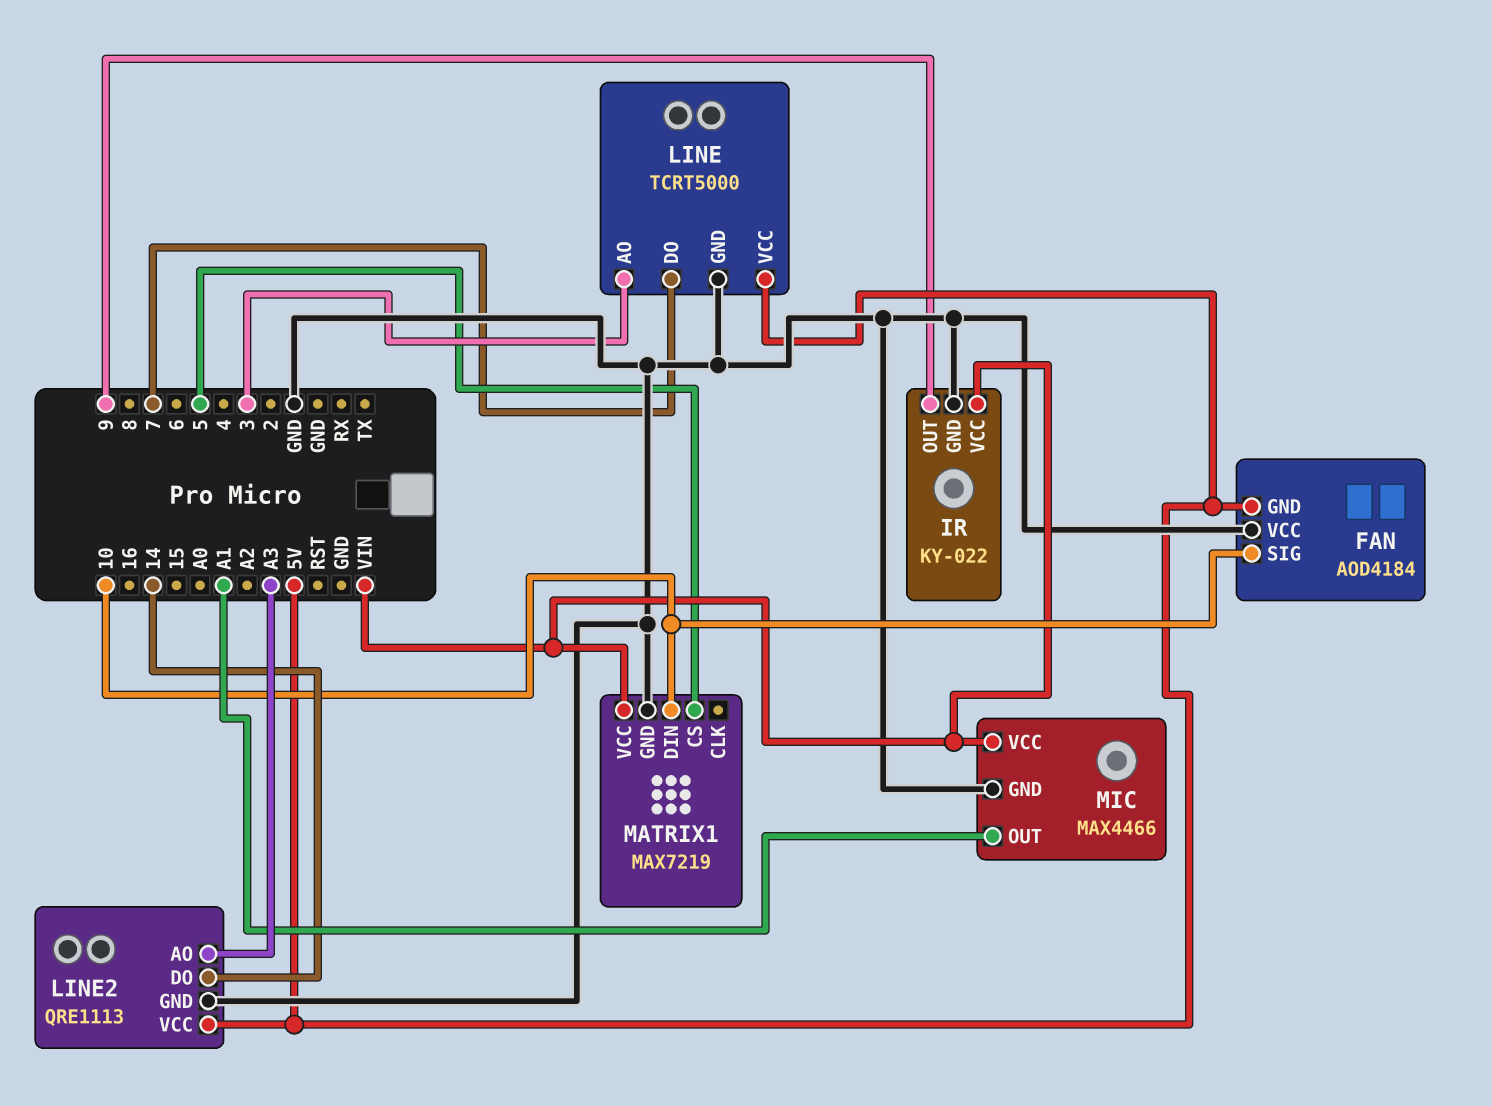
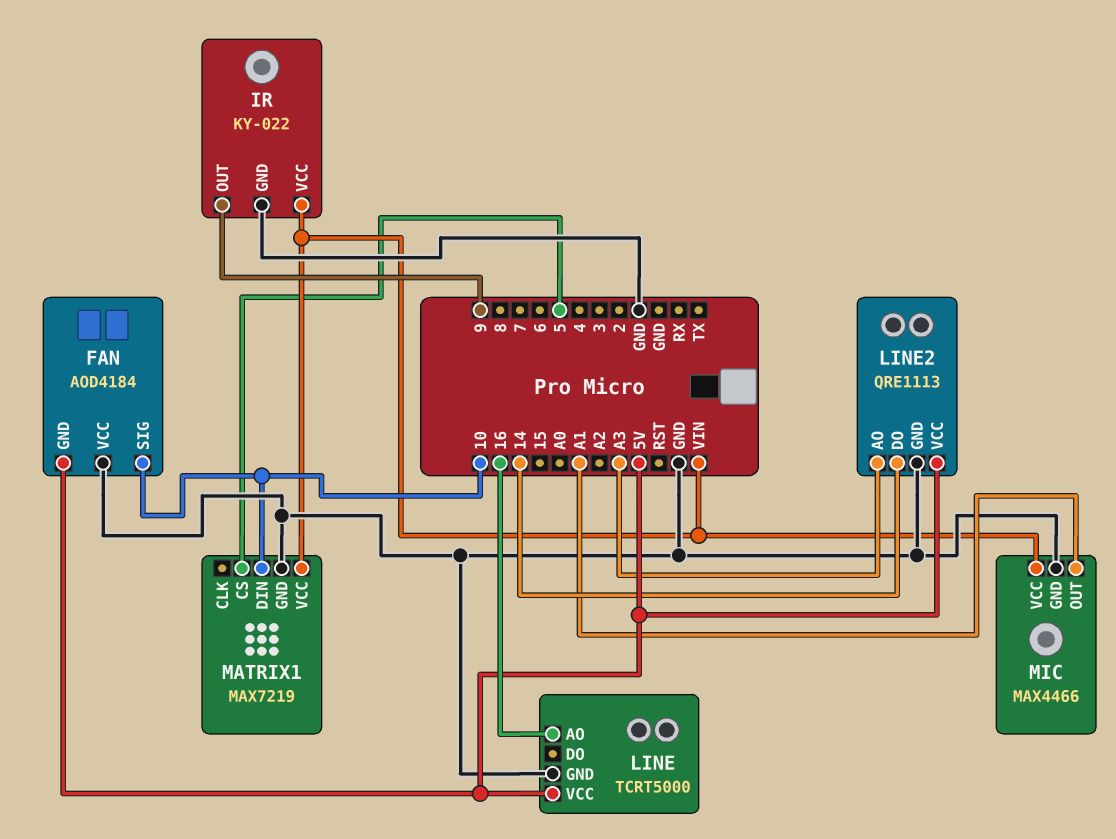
LINE pin AO: 3 -> 16
LINE pin DO: 7 -> none

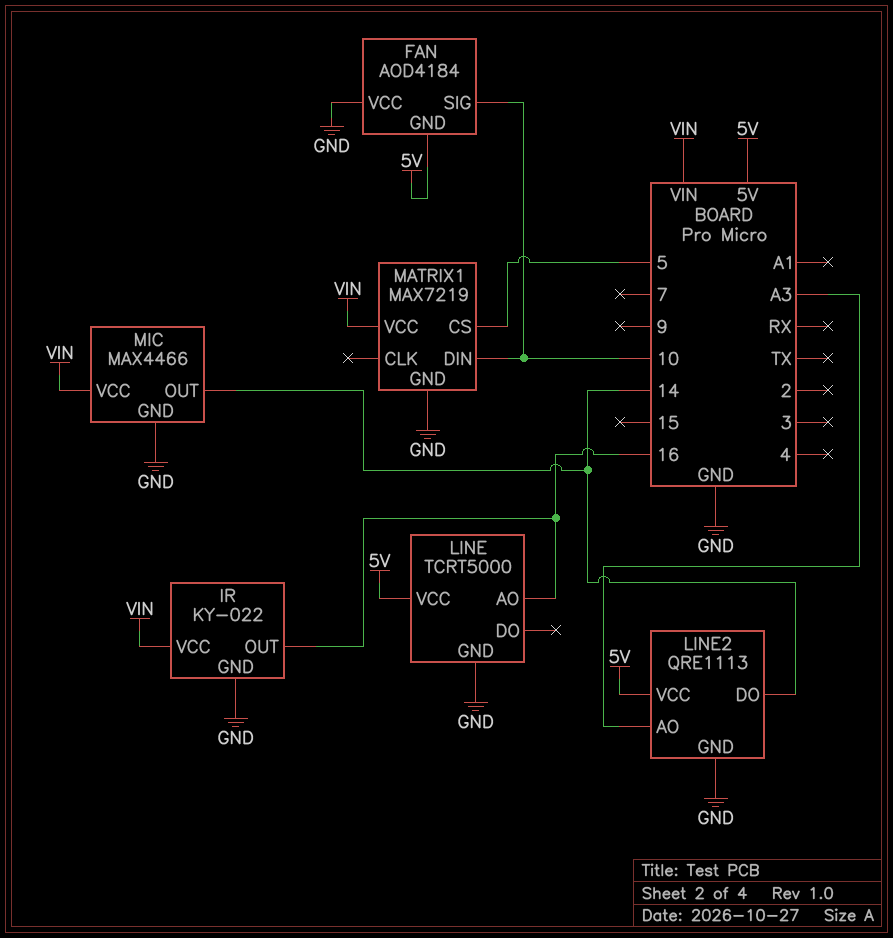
IR pin OUT: 9 -> 16
MIC pin OUT: A1 -> 14

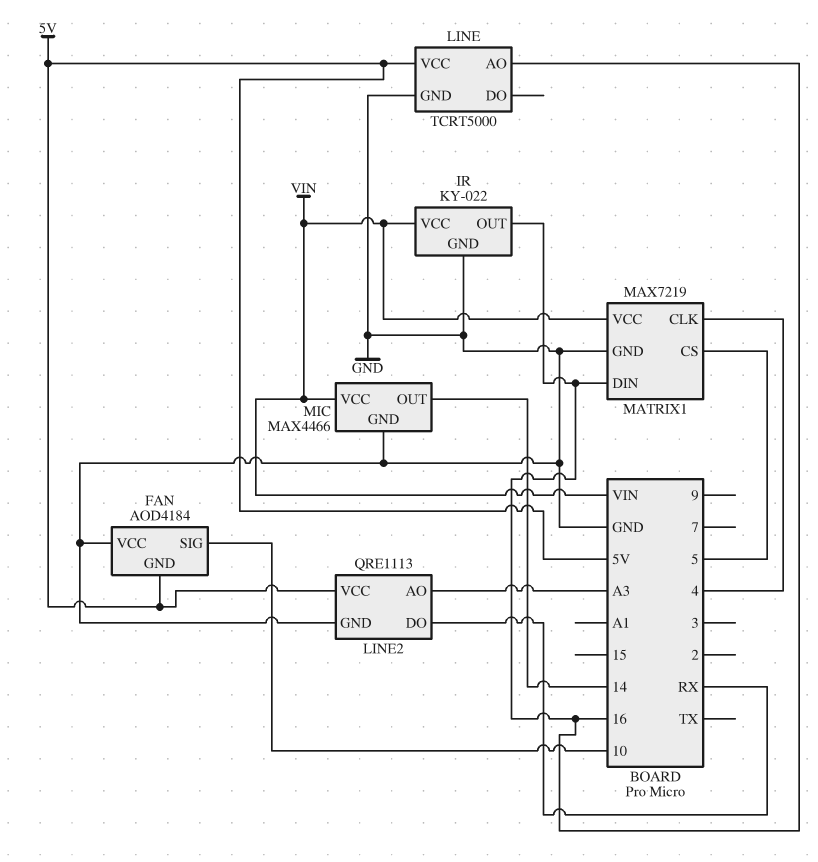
LINE2 pin DO: 14 -> RX
MATRIX1 pin CLK: none -> 4
MATRIX1 pin DIN: 10 -> 16

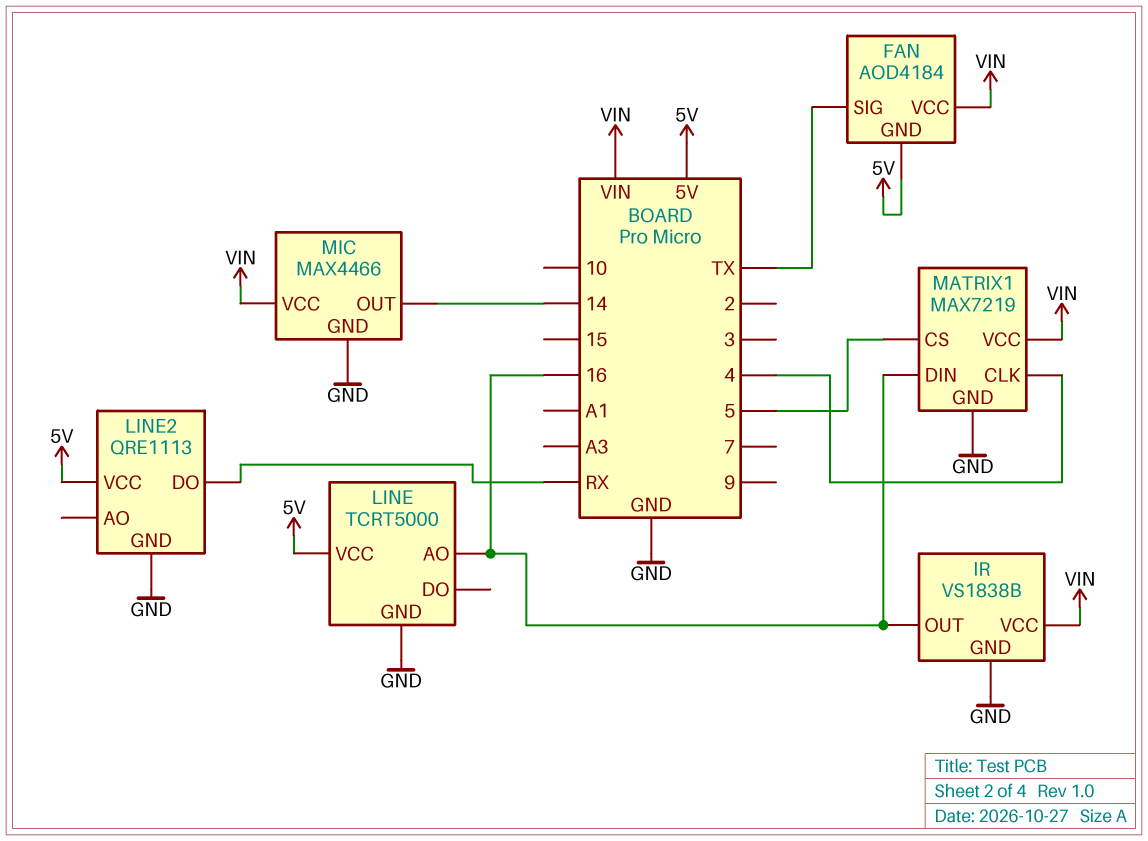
FAN pin SIG: 10 -> TX
FAN pin VCC: GND -> VIN
IR: KY-022 -> VS1838B
LINE2 pin AO: A3 -> none

